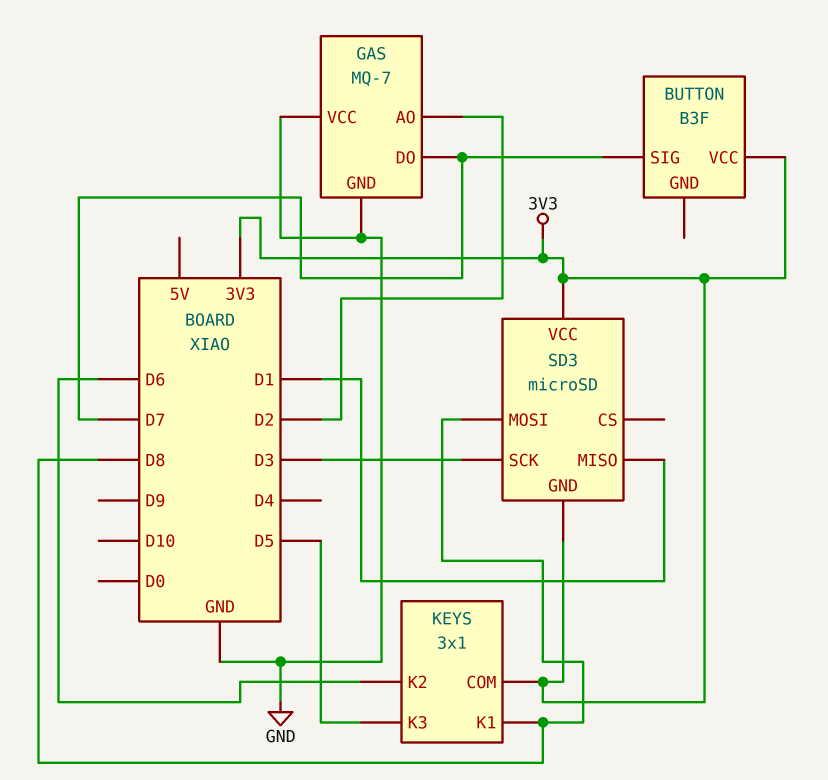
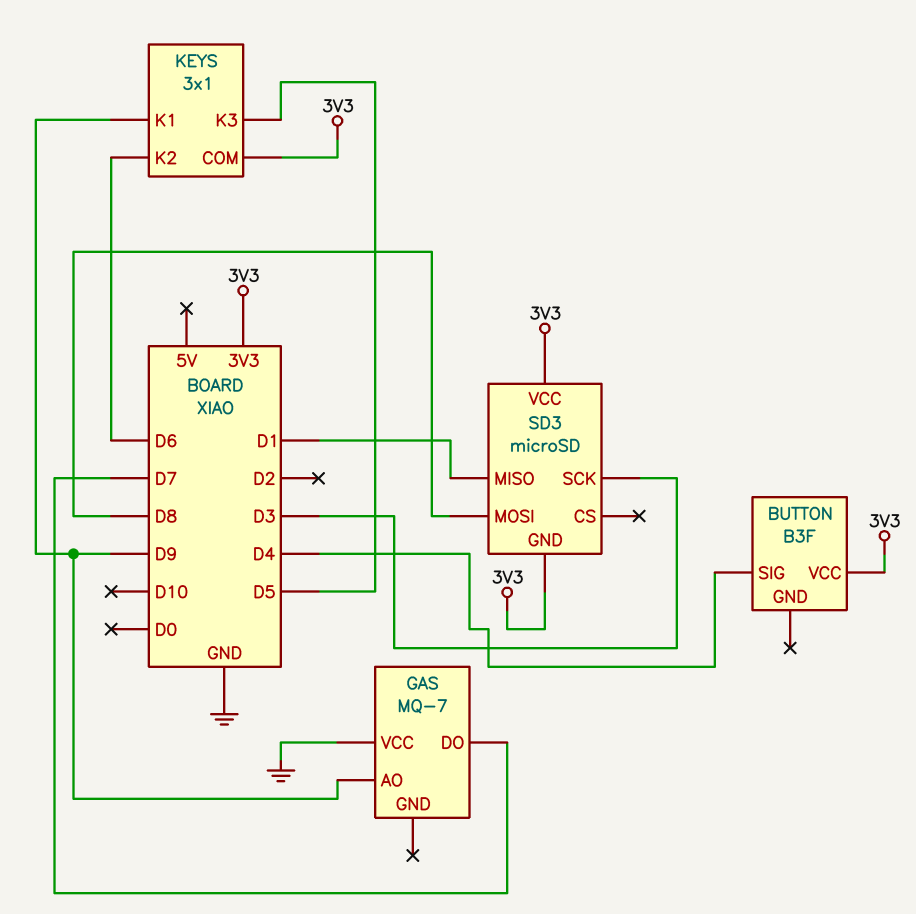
BUTTON pin SIG: D7 -> D4
GAS pin AO: D2 -> D9
GAS pin GND: GND -> none
KEYS pin K1: D8 -> D9

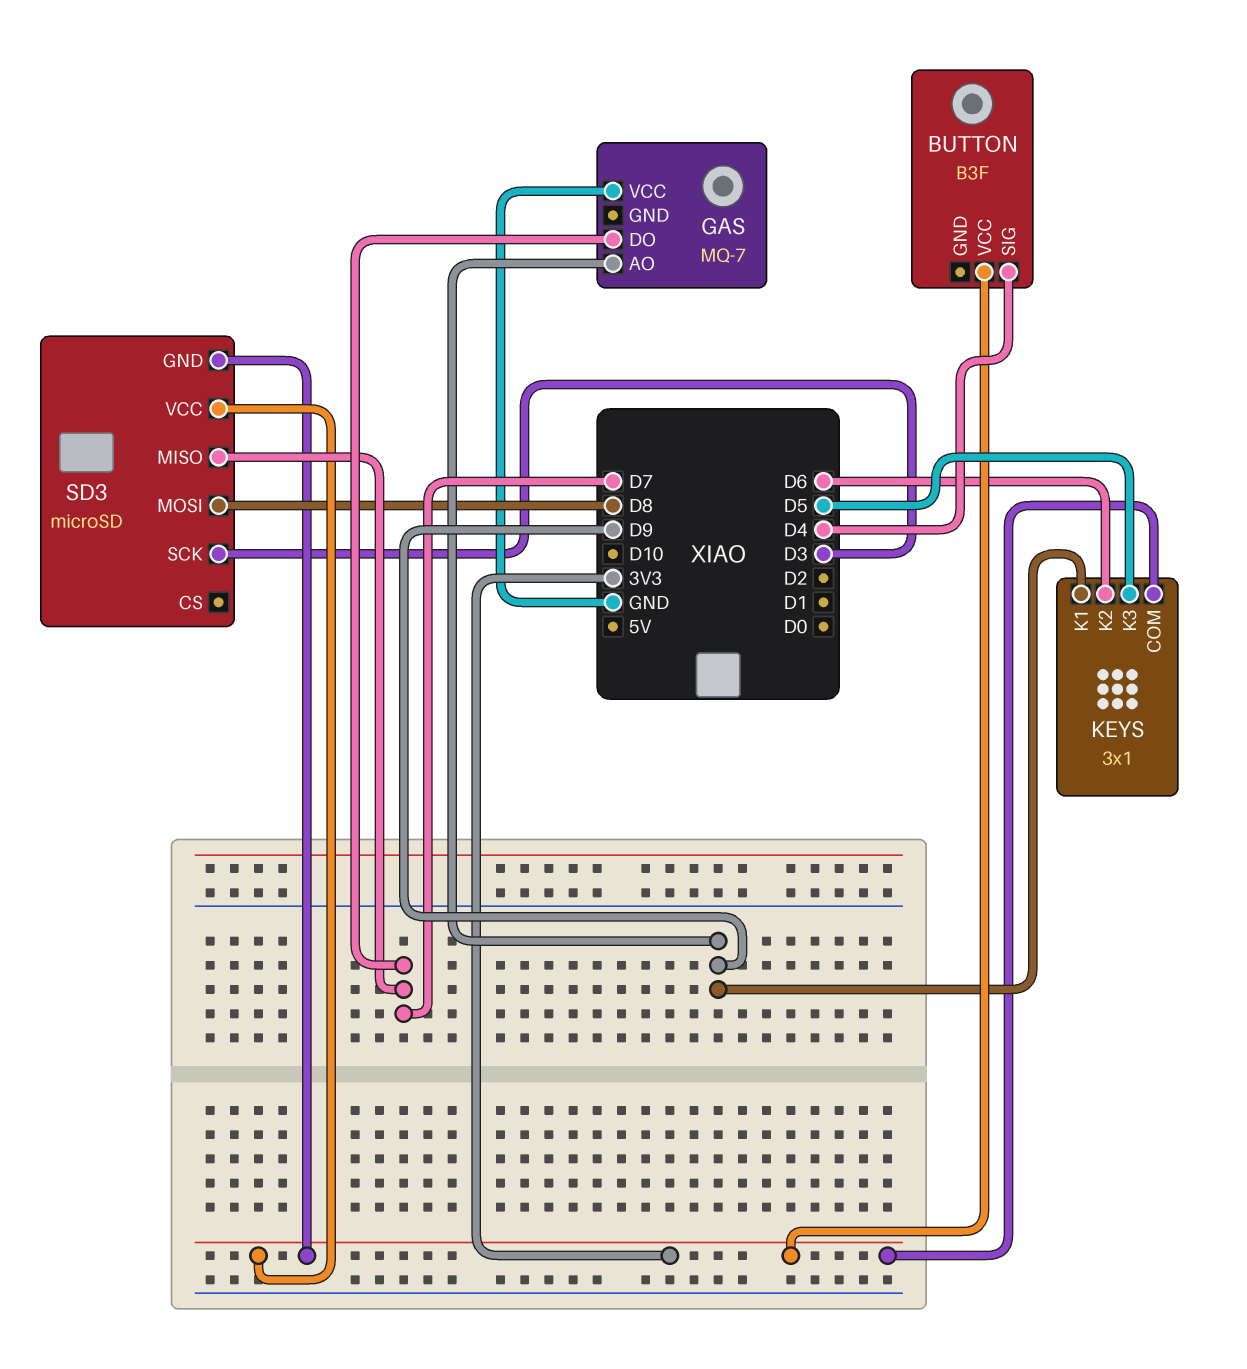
SD3 pin MISO: D1 -> D7

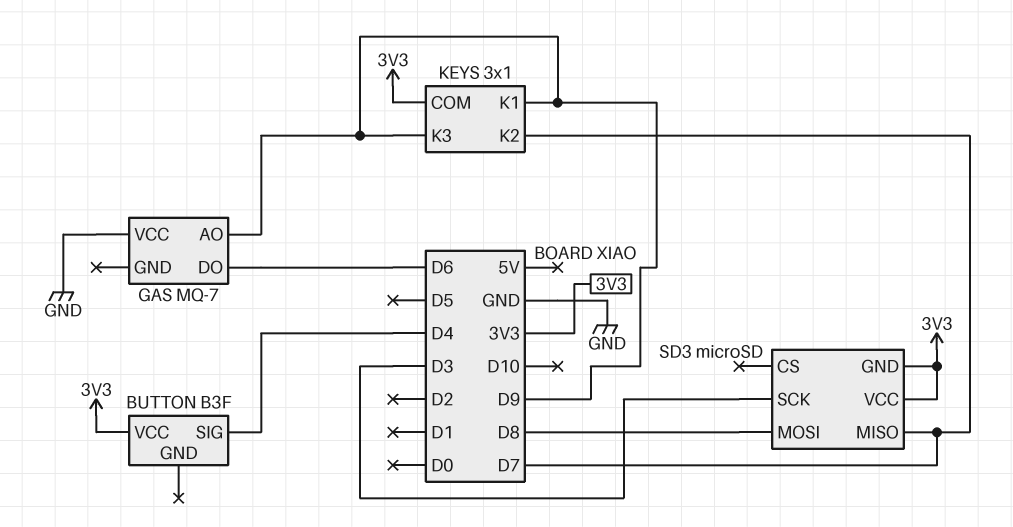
GAS pin DO: D7 -> D6
KEYS pin K2: D6 -> D7
KEYS pin K3: D5 -> D9

